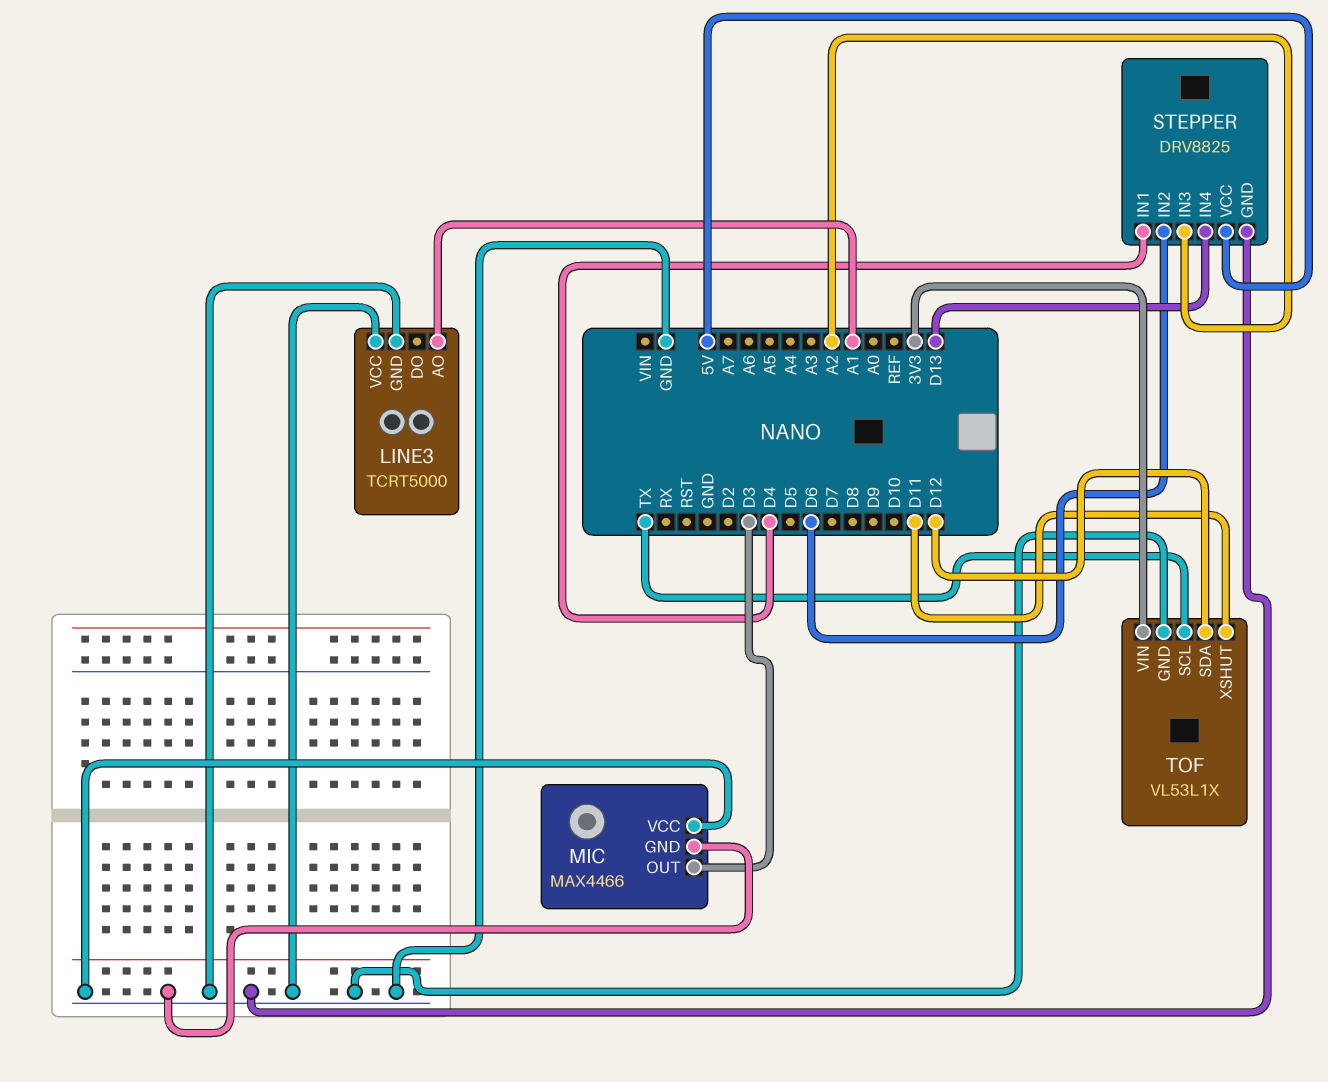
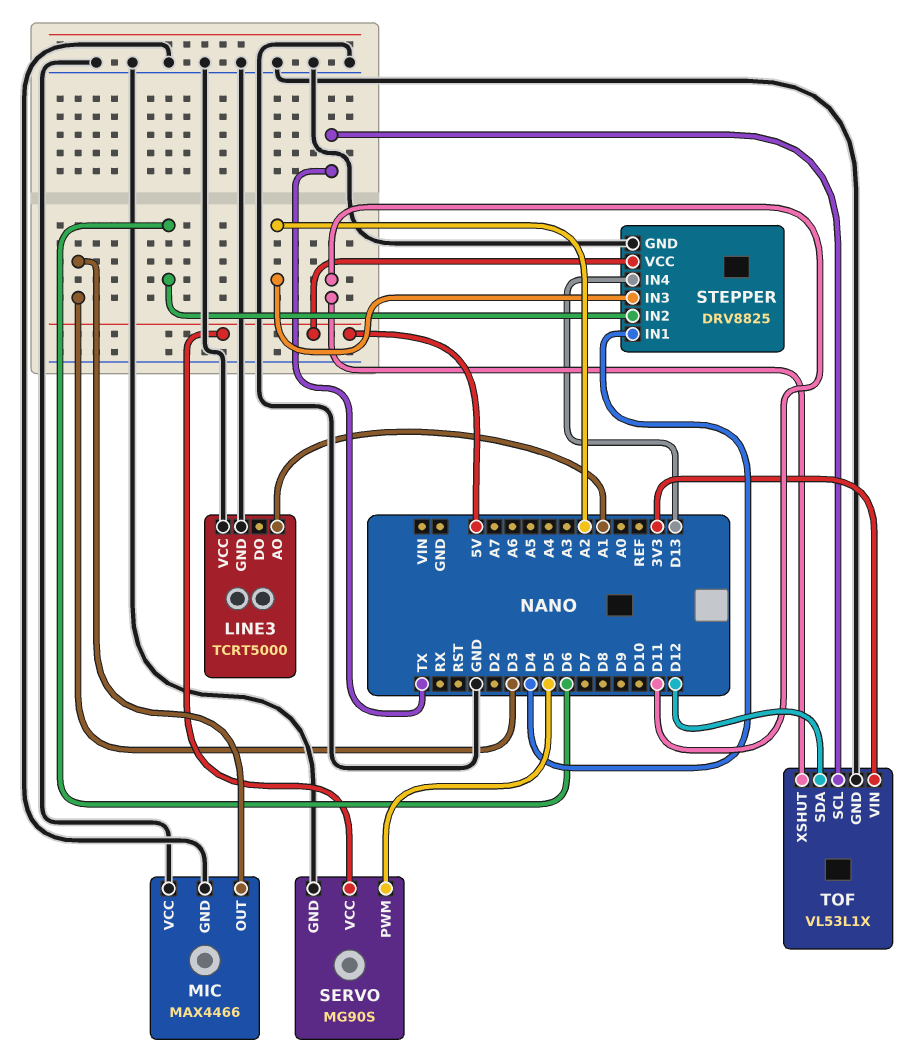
SERVO: none -> MG90S
SERVO pin GND: none -> GND
SERVO pin PWM: none -> D5
SERVO pin VCC: none -> 5V

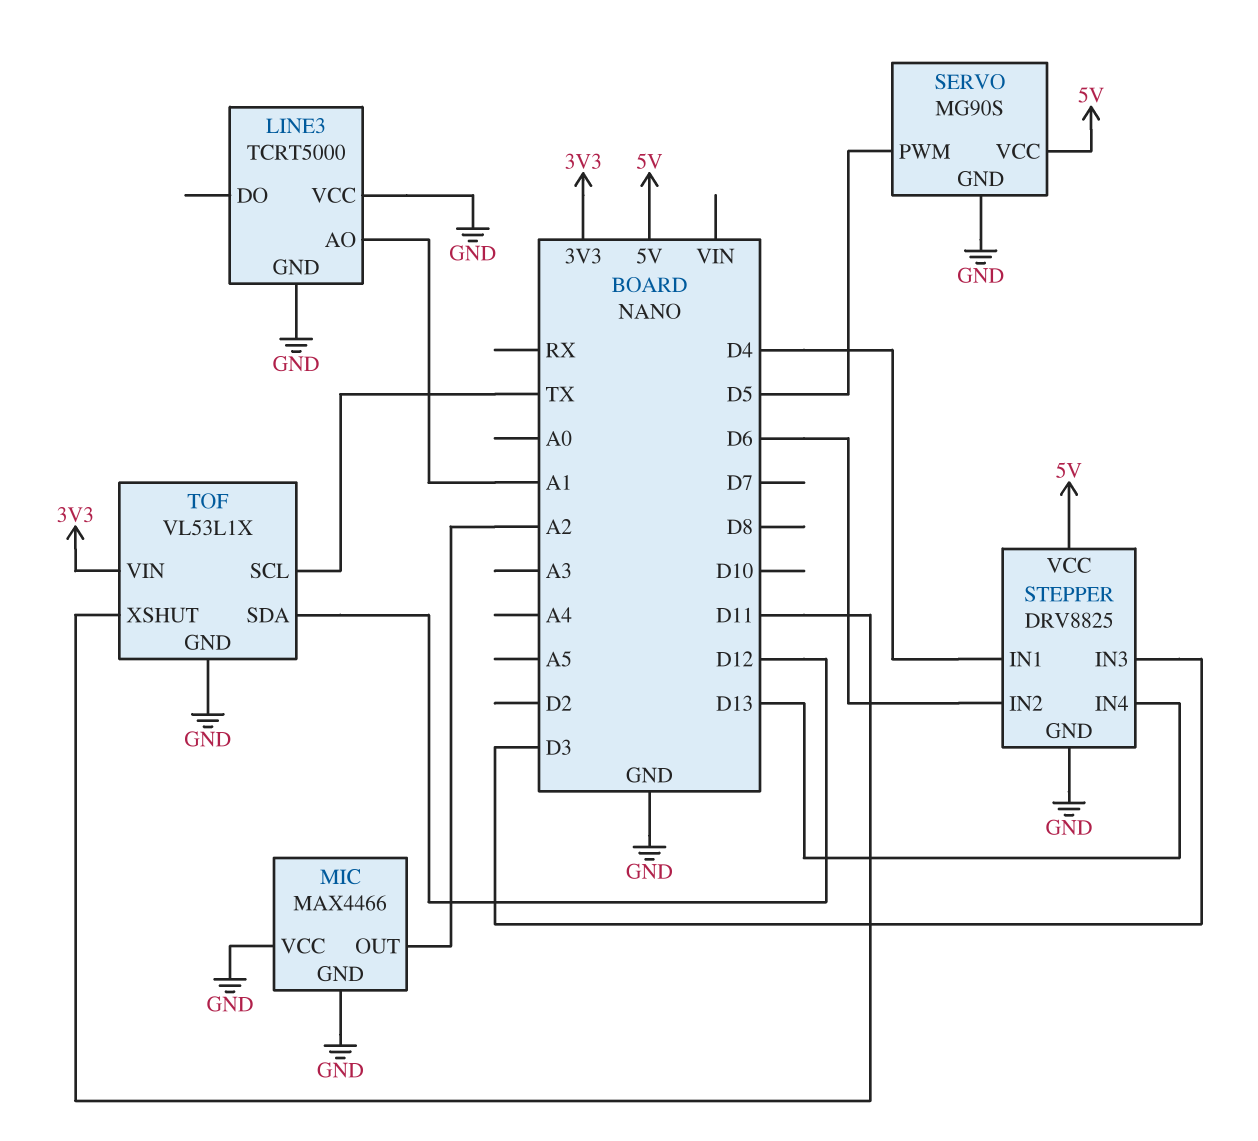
MIC pin OUT: D3 -> A2
STEPPER pin IN3: A2 -> D3

